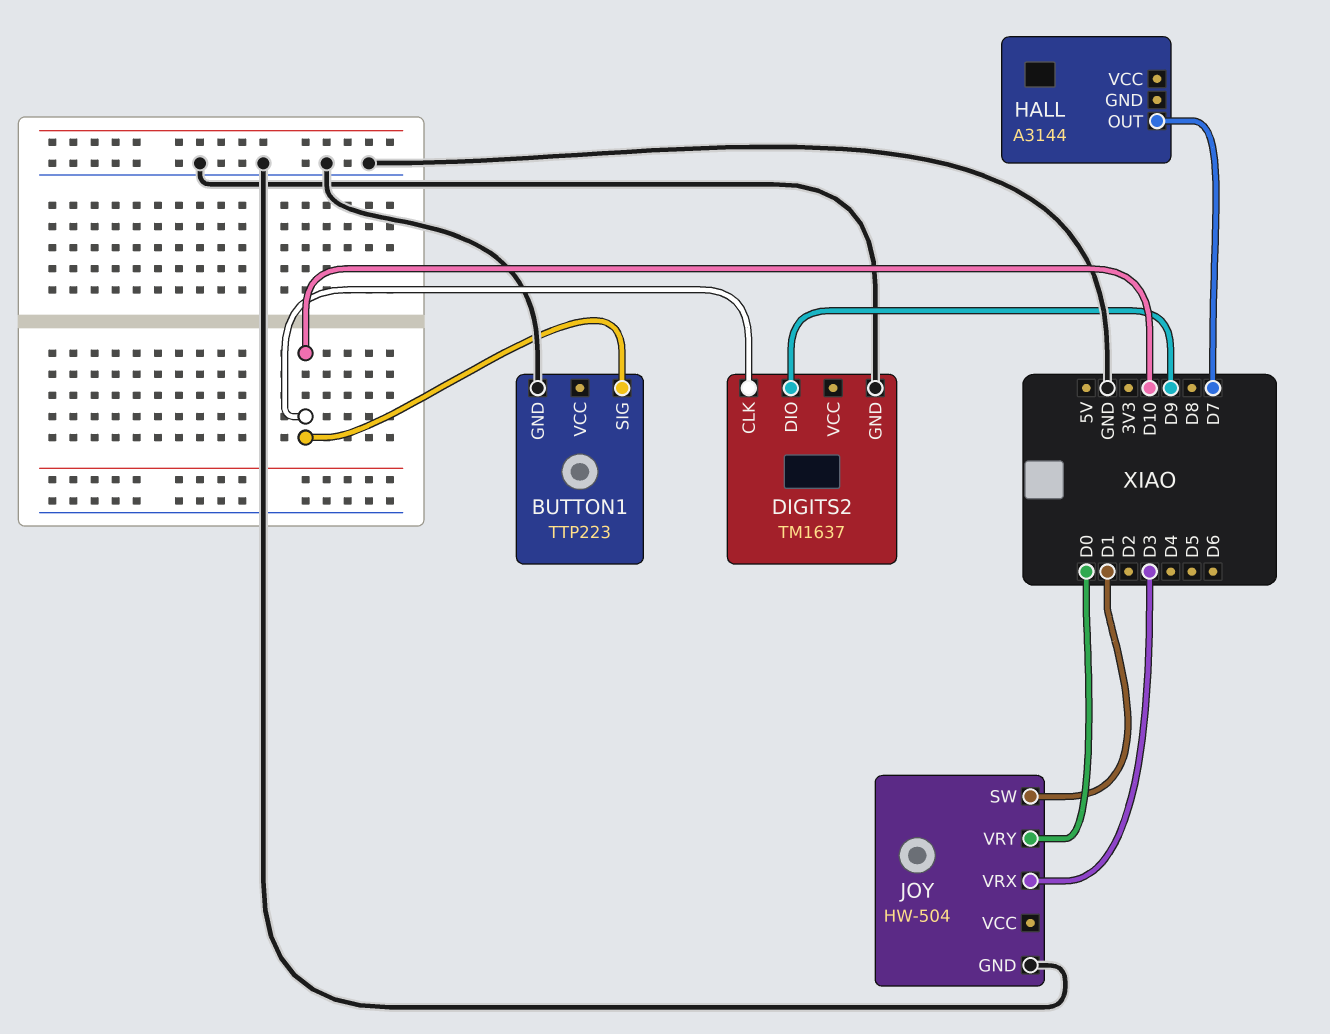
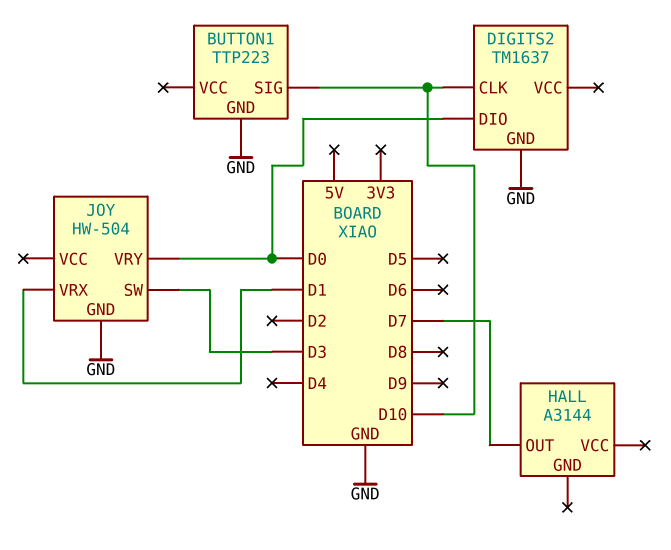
DIGITS2 pin DIO: D9 -> D0
JOY pin SW: D1 -> D3
JOY pin VRX: D3 -> D1

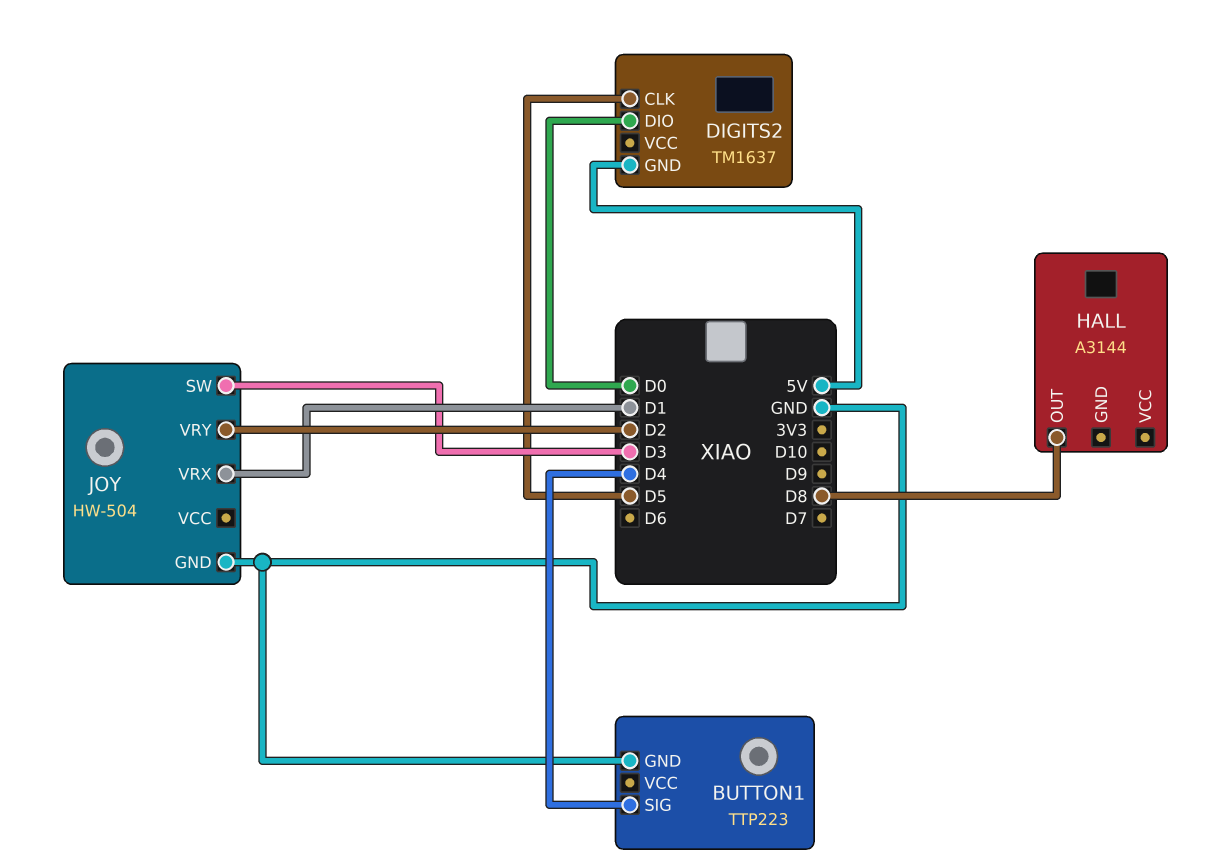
BUTTON1 pin SIG: D10 -> D4
DIGITS2 pin CLK: D10 -> D5
DIGITS2 pin GND: GND -> 5V
HALL pin OUT: D7 -> D8
JOY pin VRY: D0 -> D2

